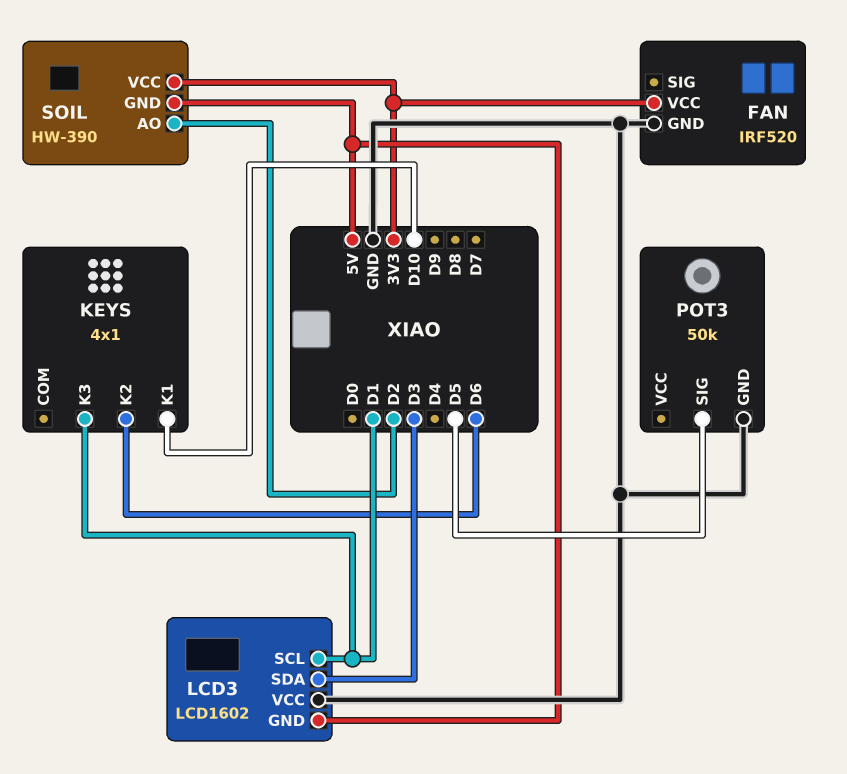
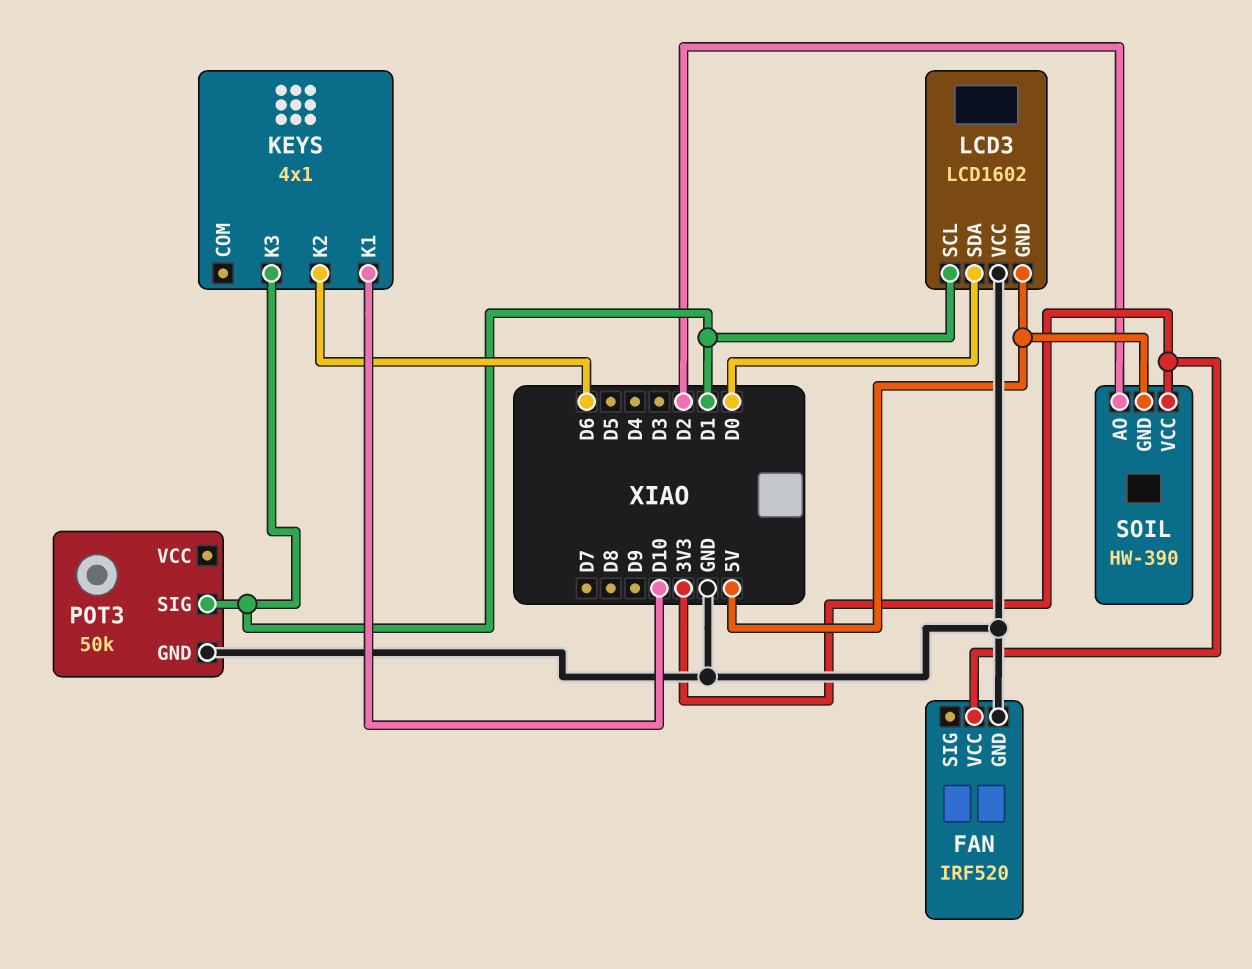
LCD3 pin SDA: D3 -> D0
POT3 pin SIG: D5 -> D1

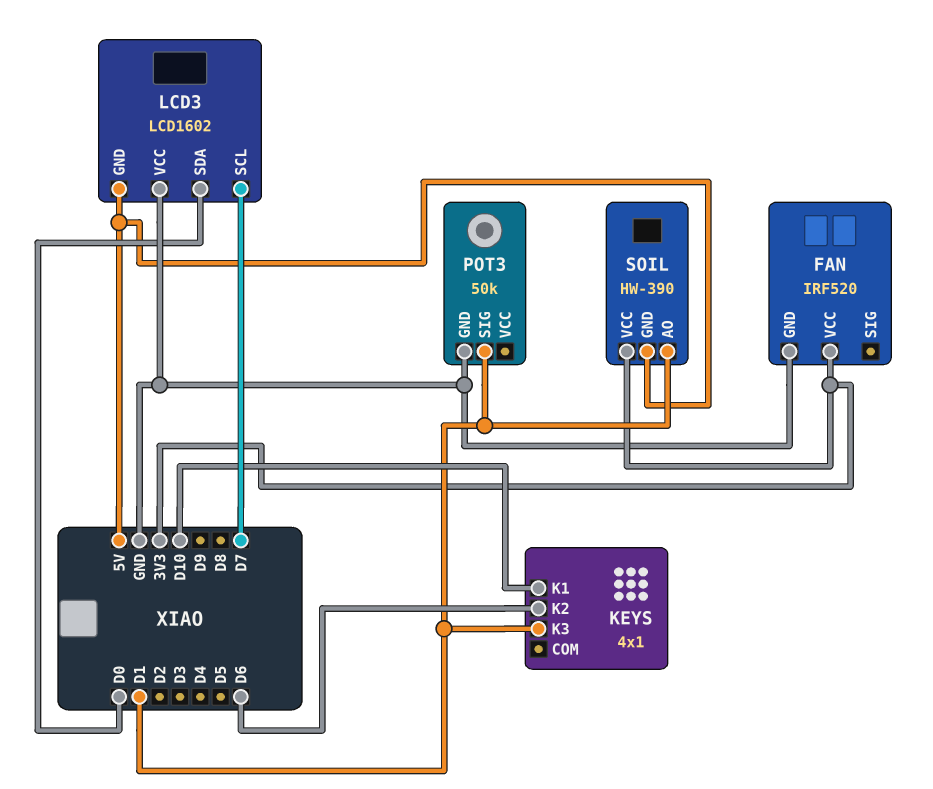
LCD3 pin SCL: D1 -> D7
SOIL pin AO: D2 -> D1

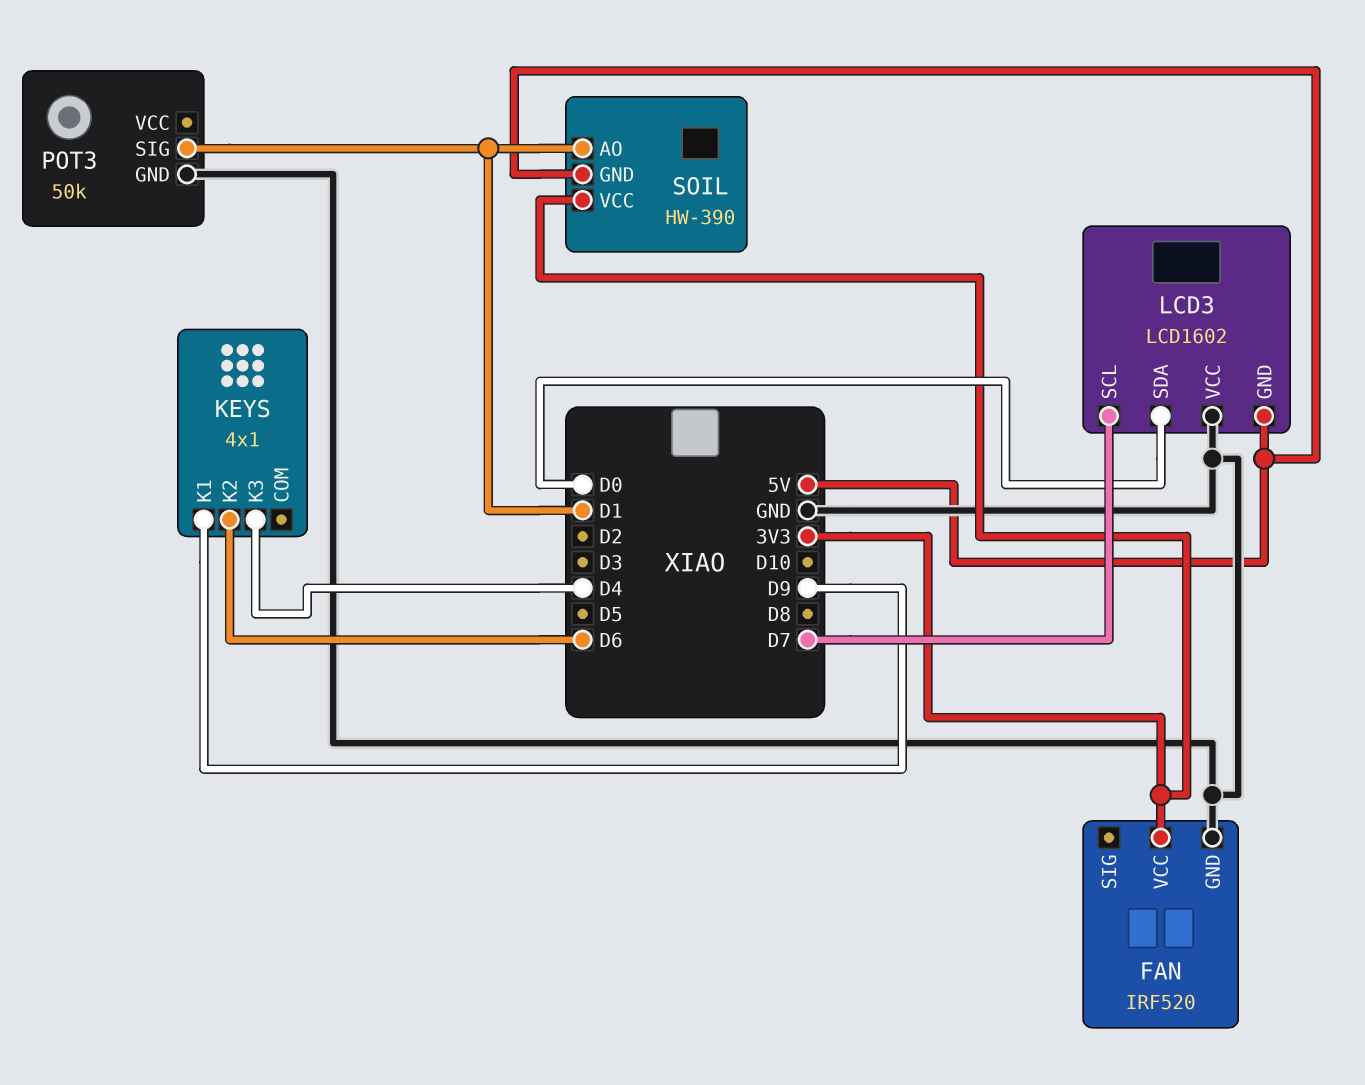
KEYS pin K1: D10 -> D9
KEYS pin K3: D1 -> D4

